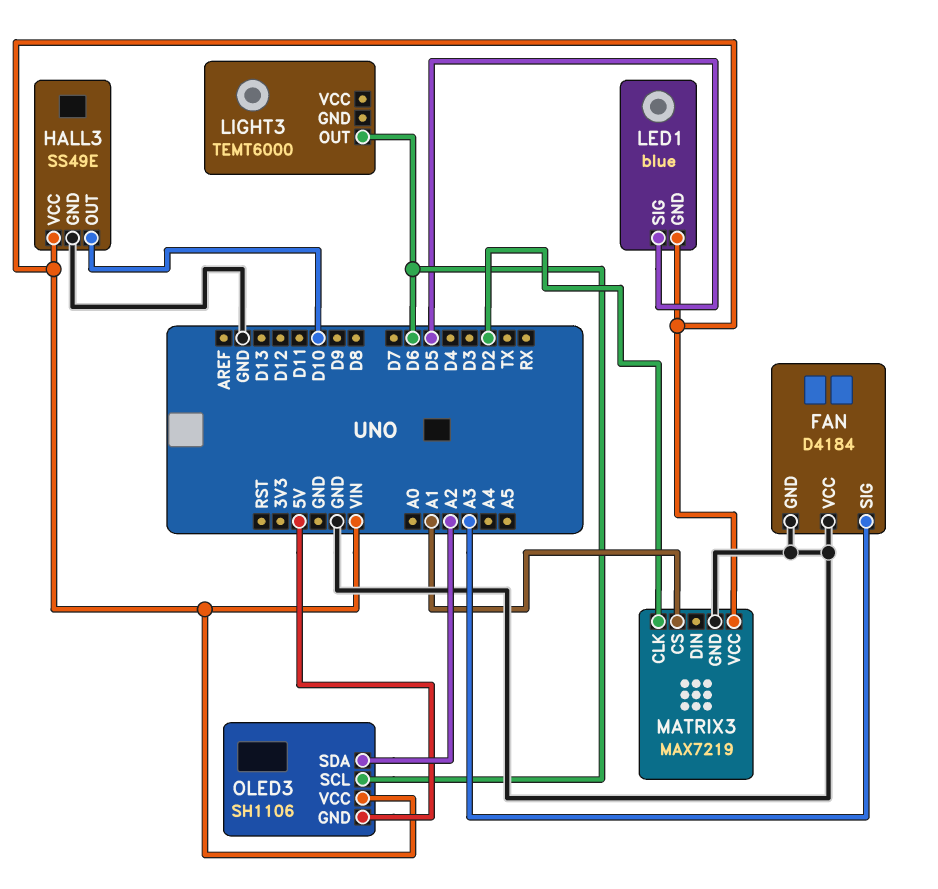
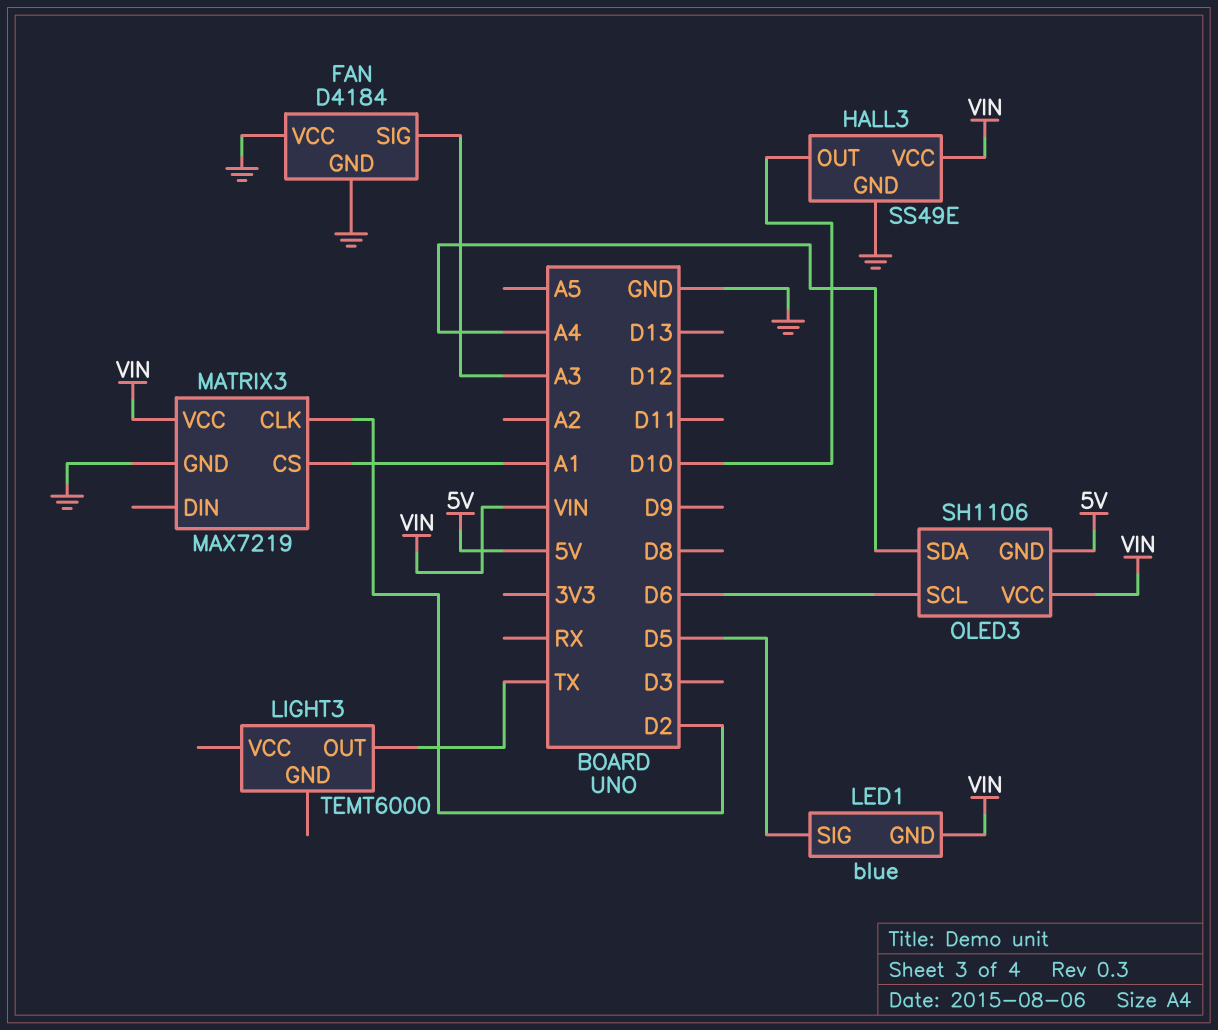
LIGHT3 pin OUT: D6 -> TX
OLED3 pin SDA: A2 -> A4

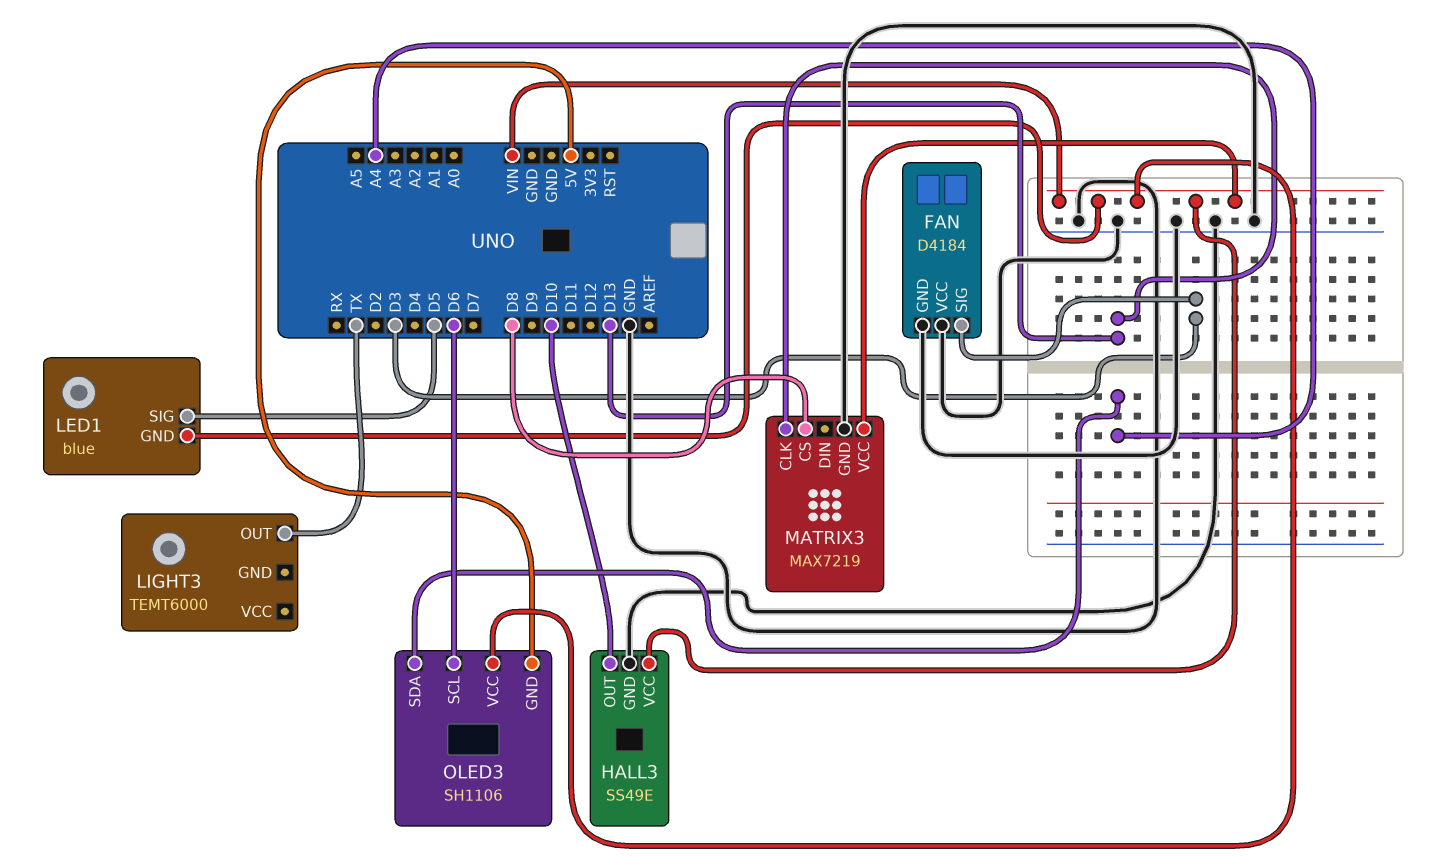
FAN pin SIG: A3 -> D3
MATRIX3 pin CLK: D2 -> D13
MATRIX3 pin CS: A1 -> D8

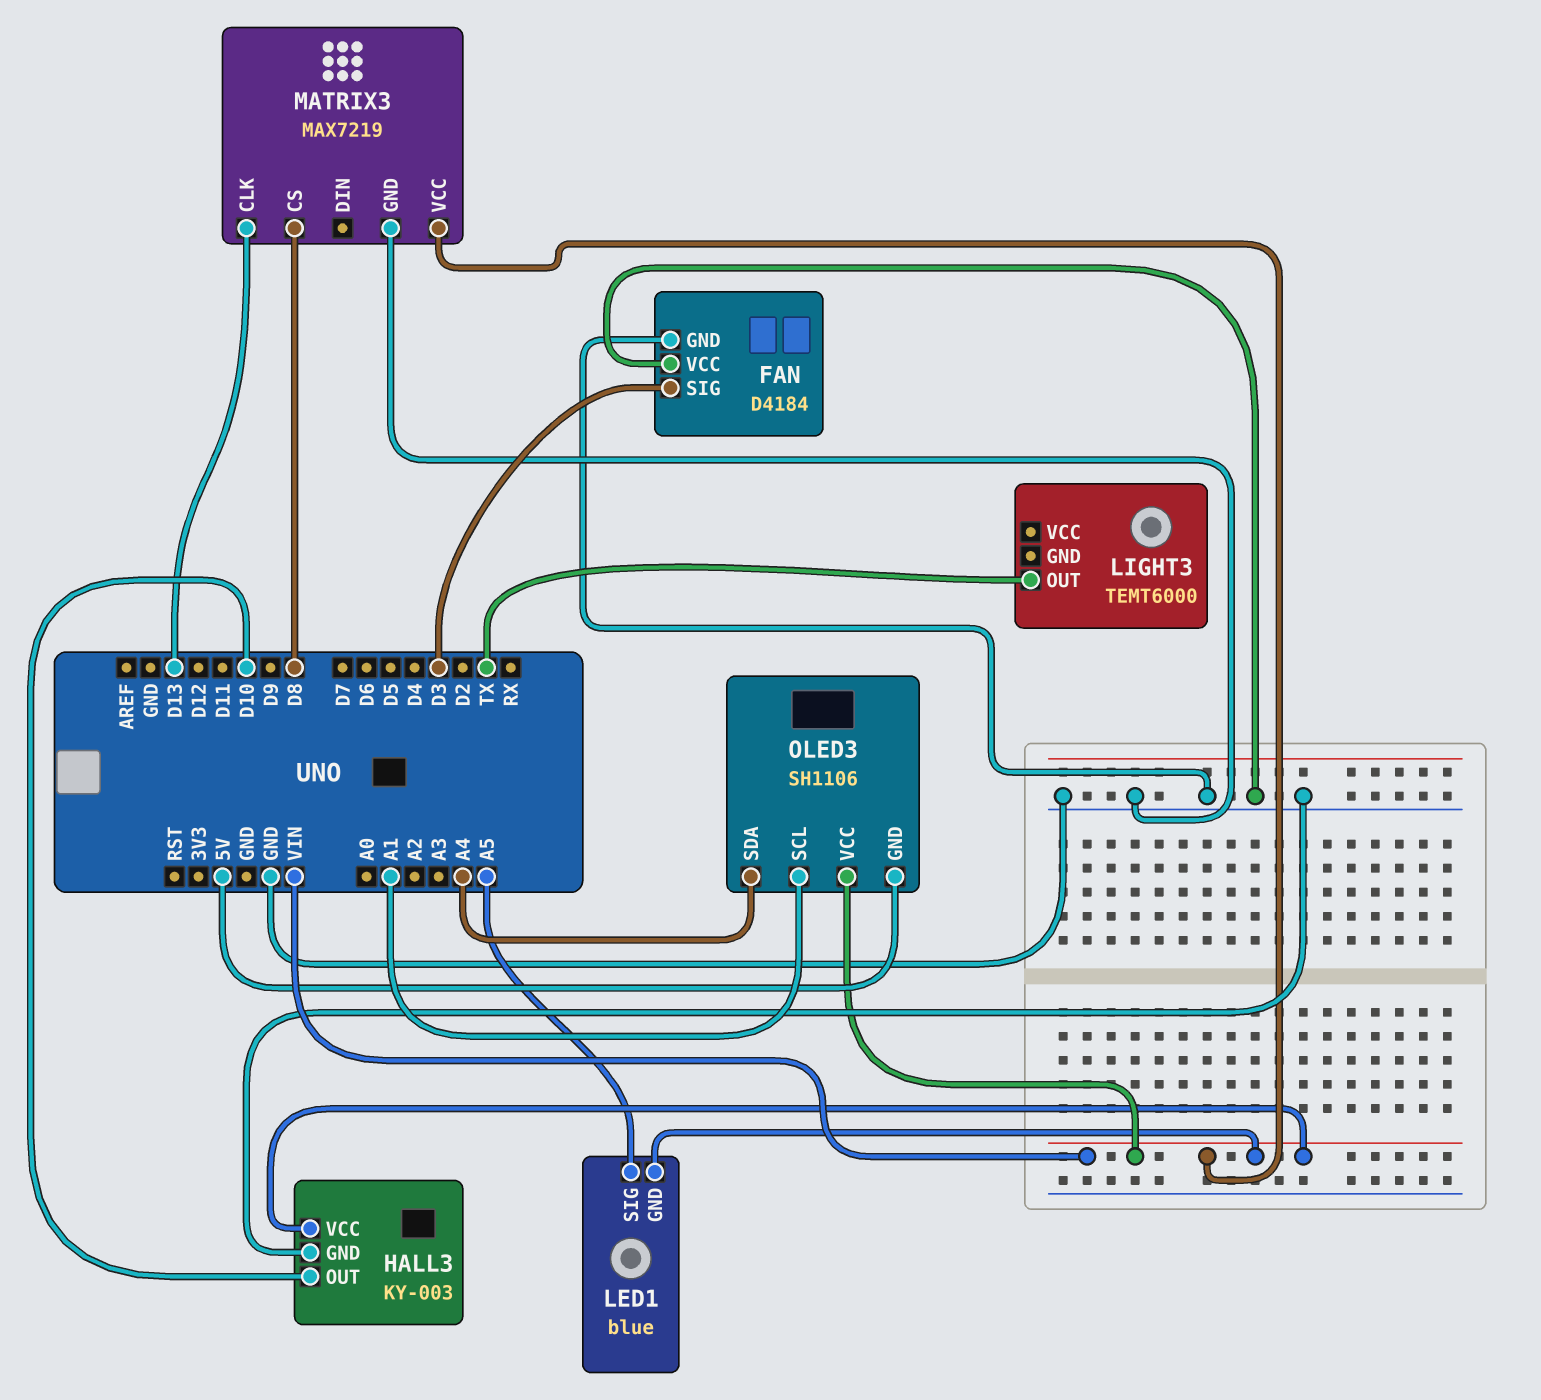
HALL3: SS49E -> KY-003
LED1 pin SIG: D5 -> A5
OLED3 pin SCL: D6 -> A1

